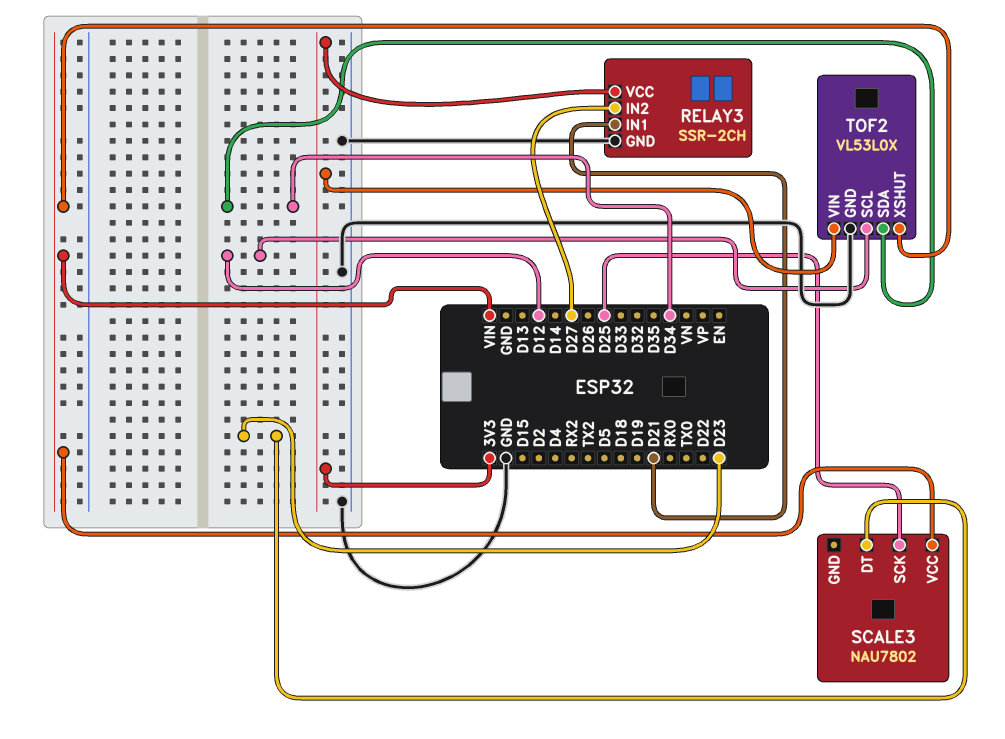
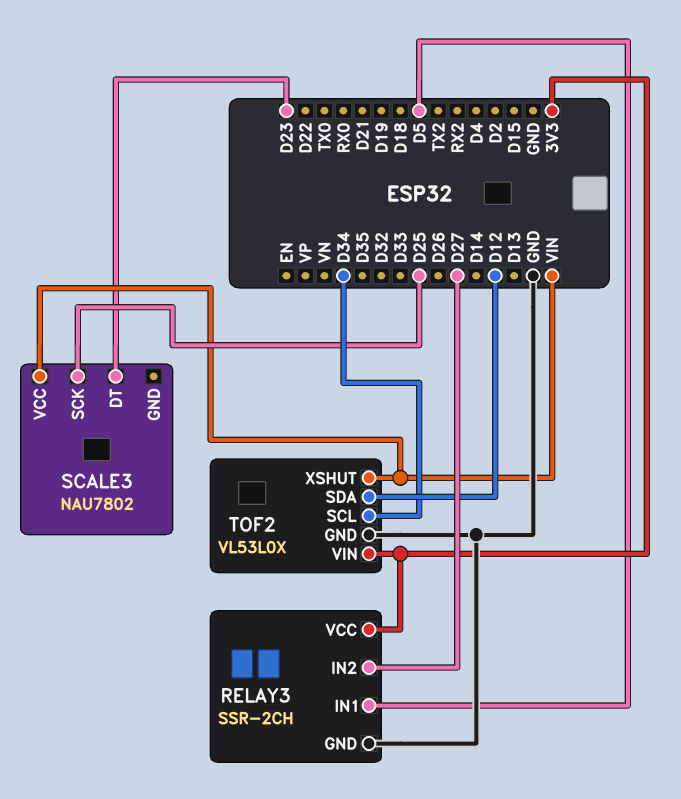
RELAY3 pin IN1: D21 -> D5
TOF2 pin SCL: D12 -> D34
TOF2 pin SDA: D34 -> D12

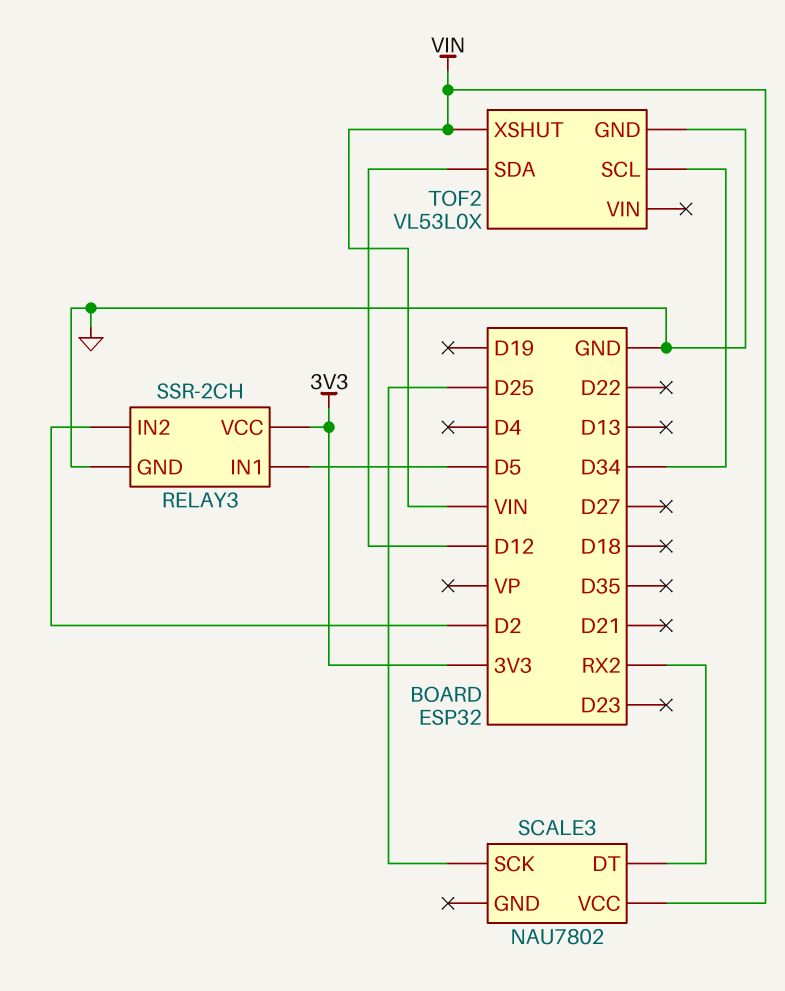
RELAY3 pin IN2: D27 -> D2
SCALE3 pin DT: D23 -> RX2
TOF2 pin VIN: 3V3 -> none

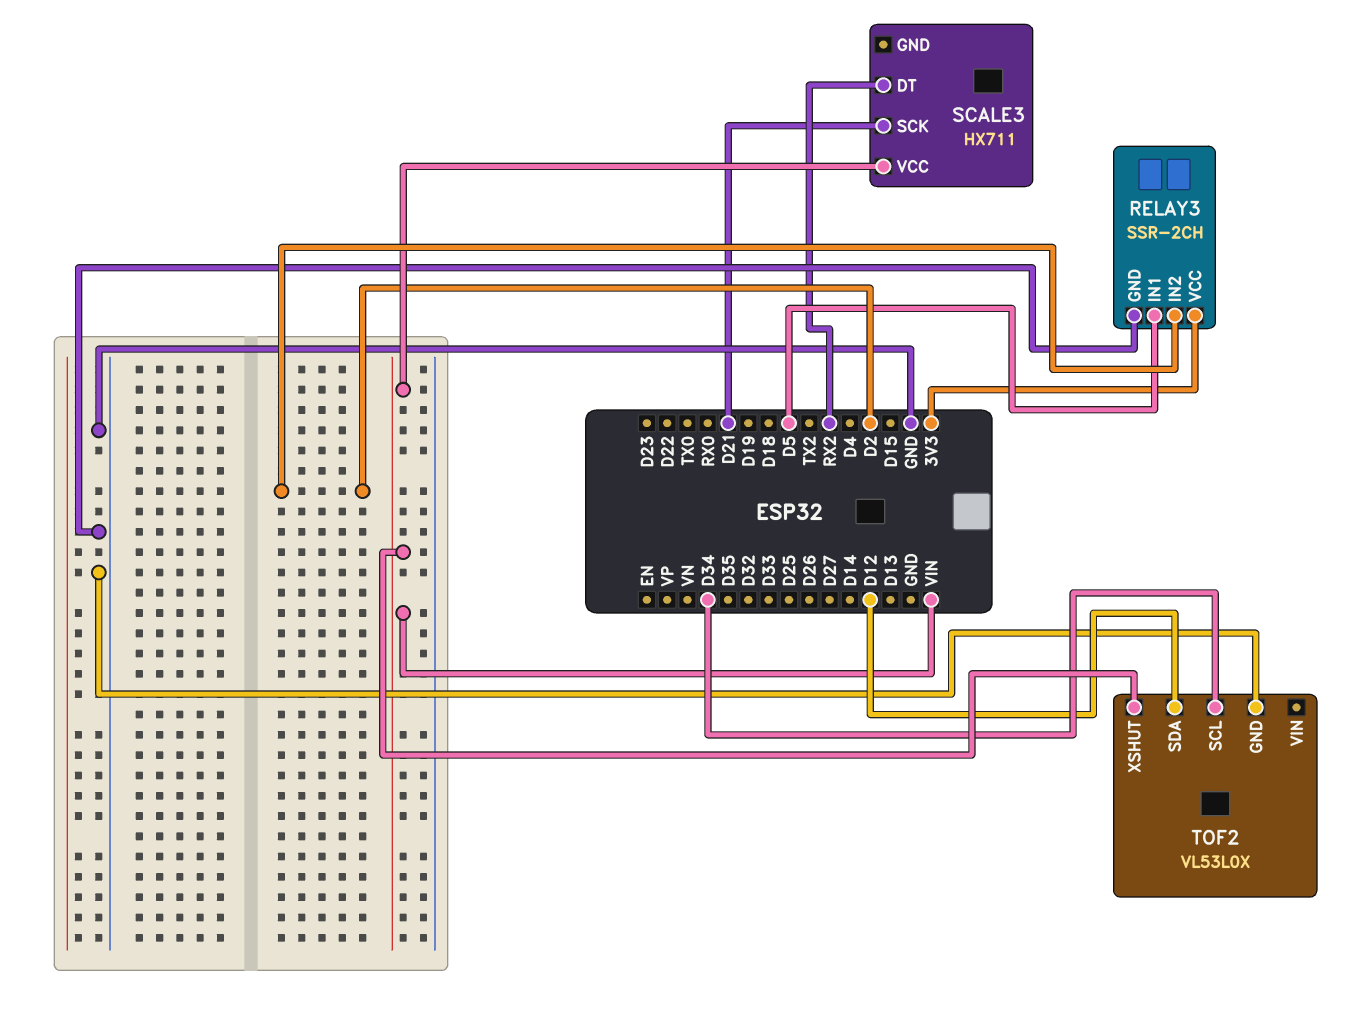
SCALE3: NAU7802 -> HX711
SCALE3 pin SCK: D25 -> D21

